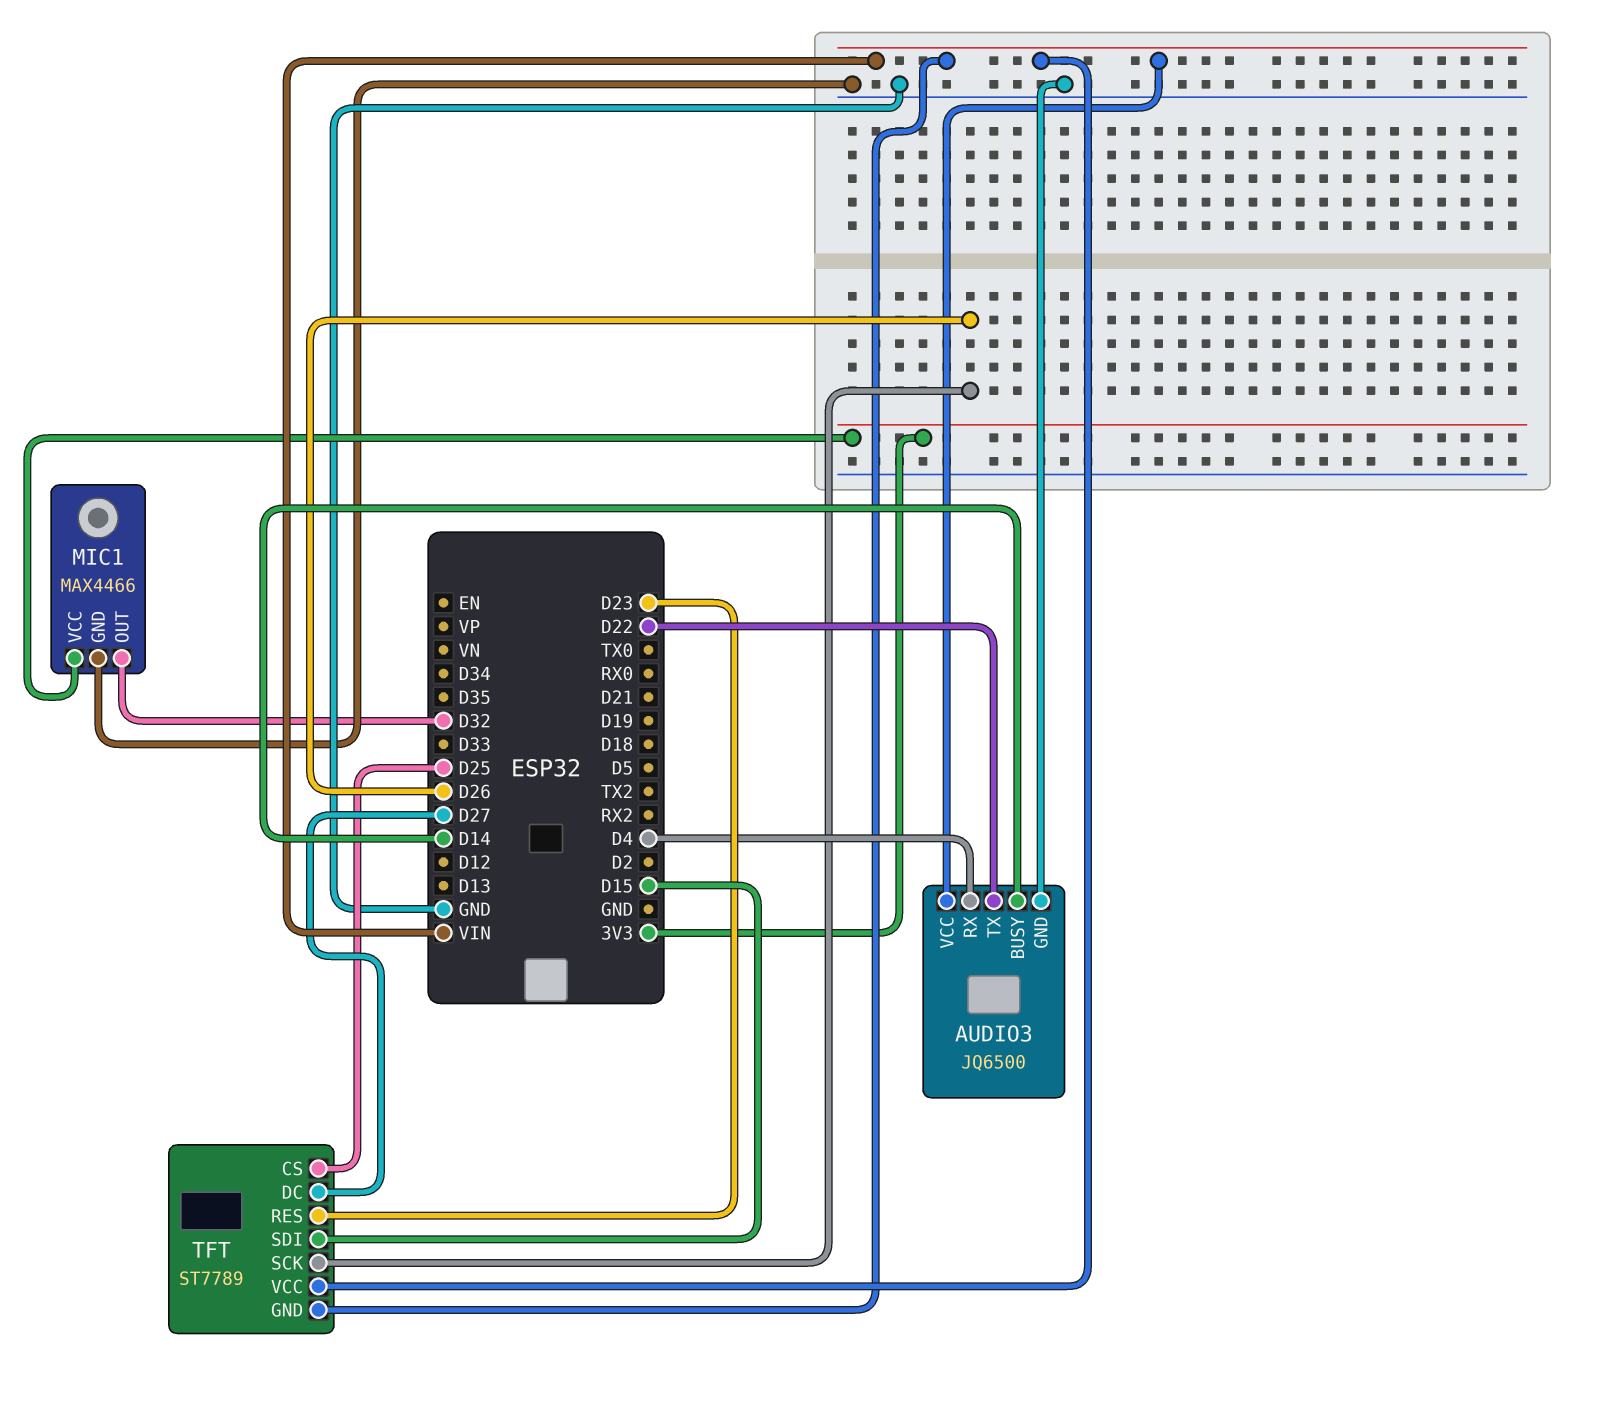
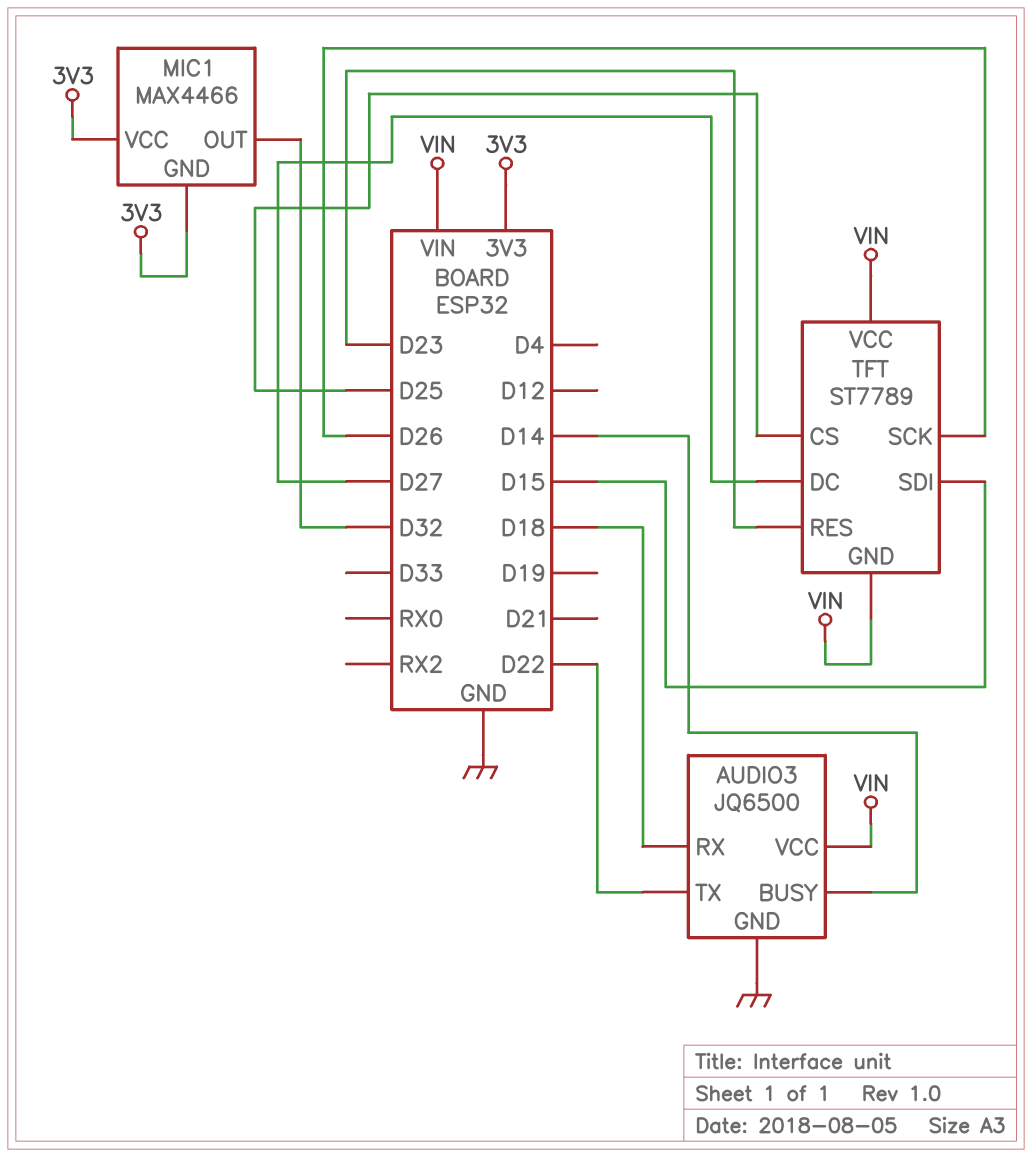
AUDIO3 pin RX: D4 -> D18
MIC1 pin GND: GND -> 3V3

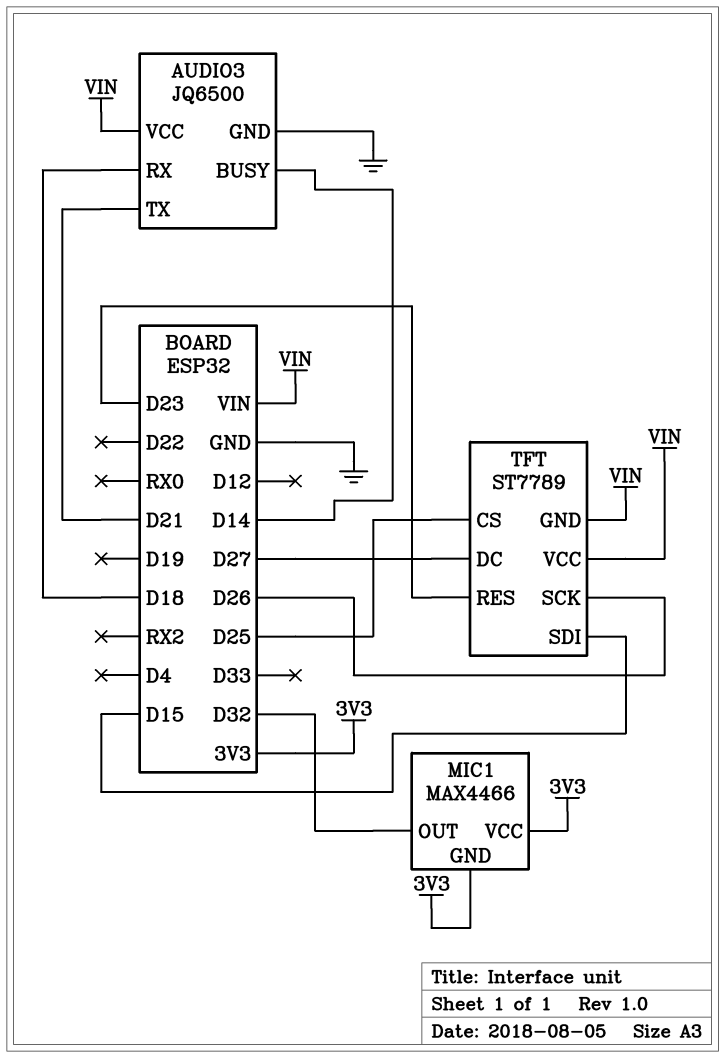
AUDIO3 pin TX: D22 -> D21

